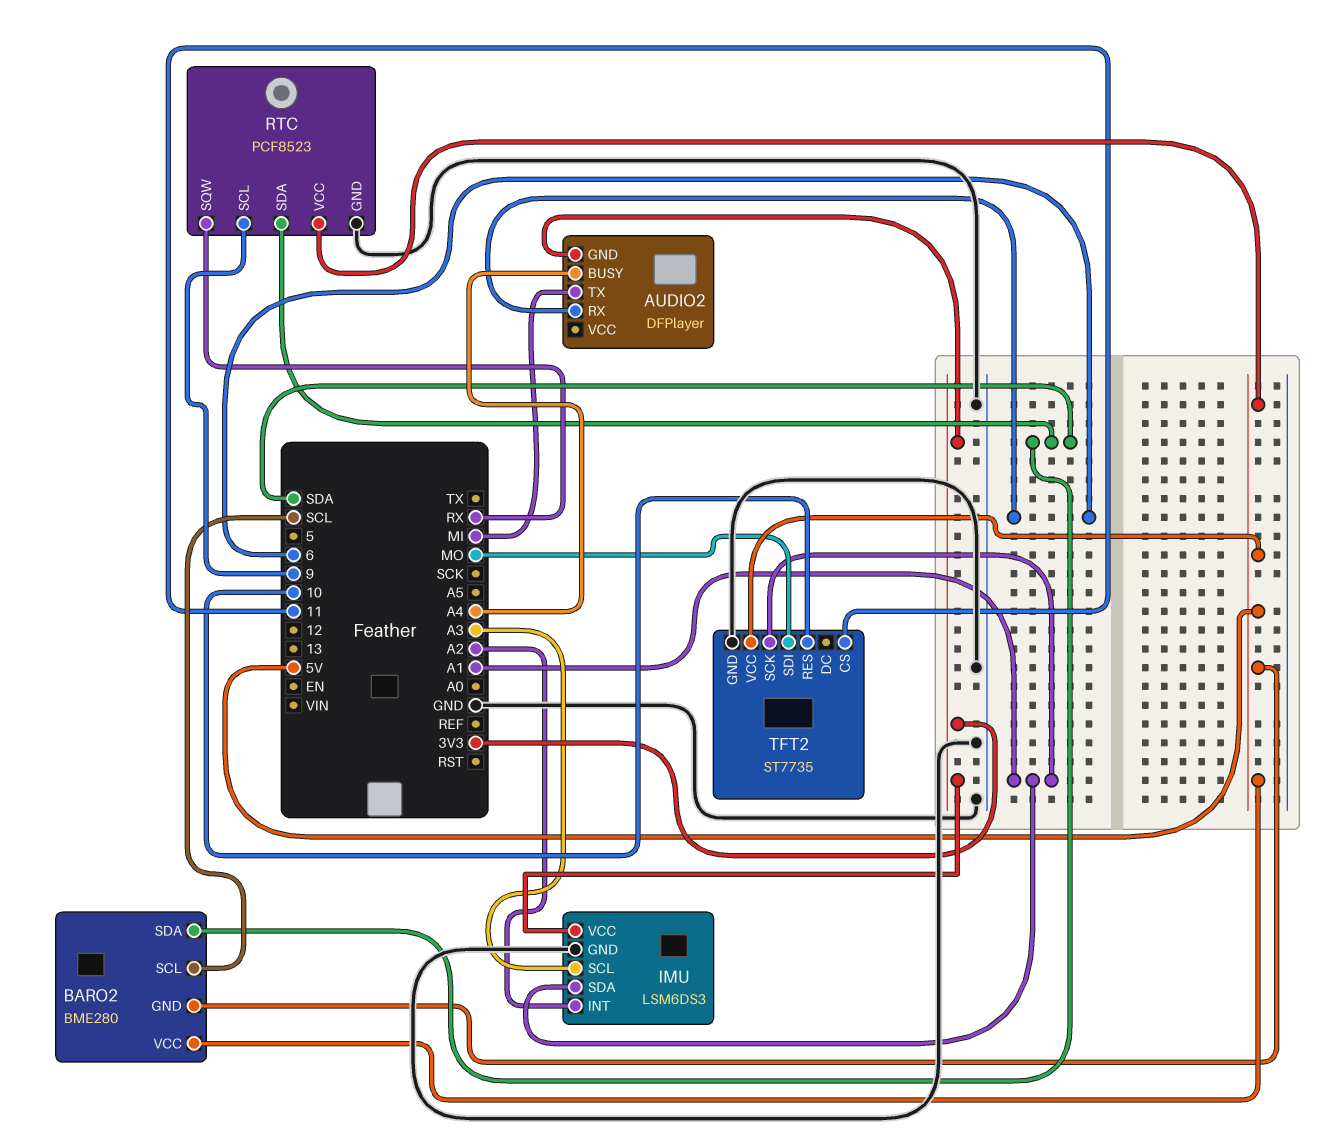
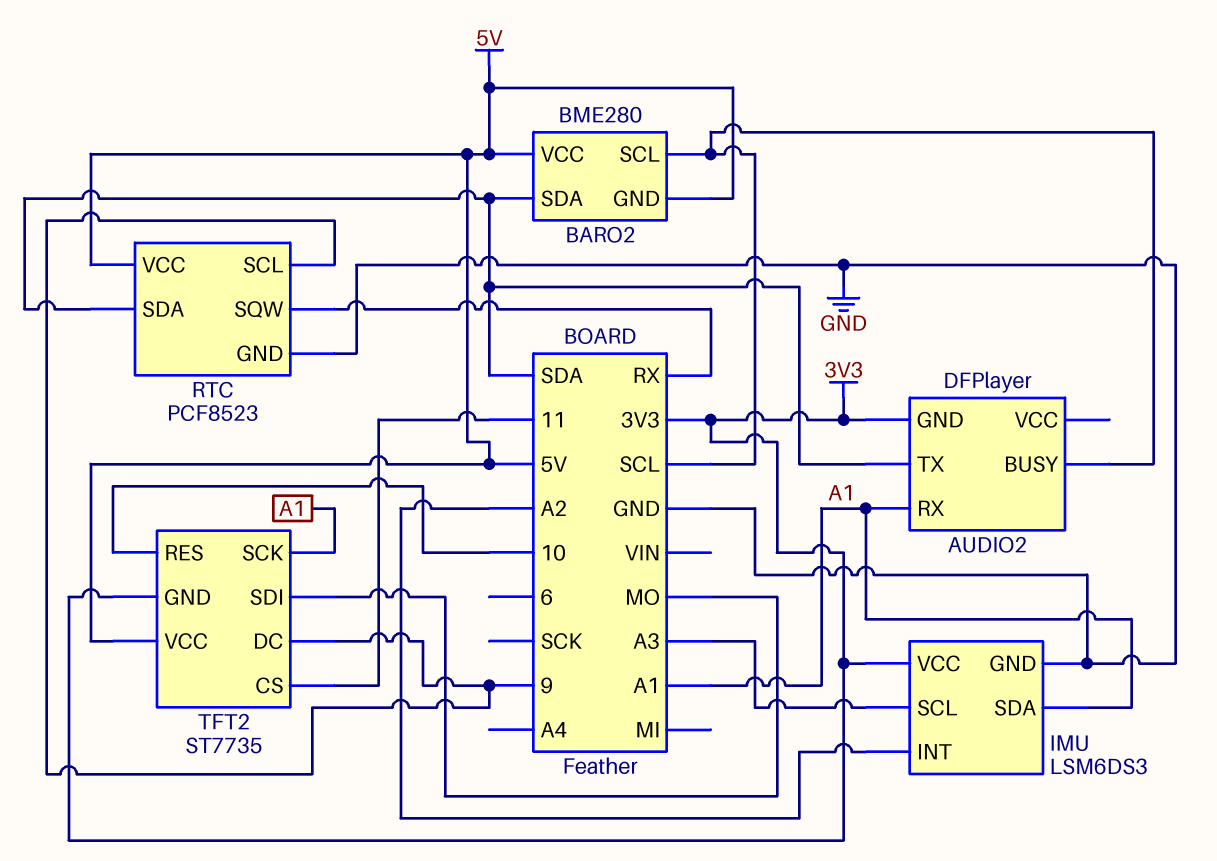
AUDIO2 pin BUSY: A4 -> SCL
AUDIO2 pin RX: 6 -> A1
AUDIO2 pin TX: MI -> SDA
TFT2 pin DC: none -> 9
TFT2 pin GND: GND -> 3V3

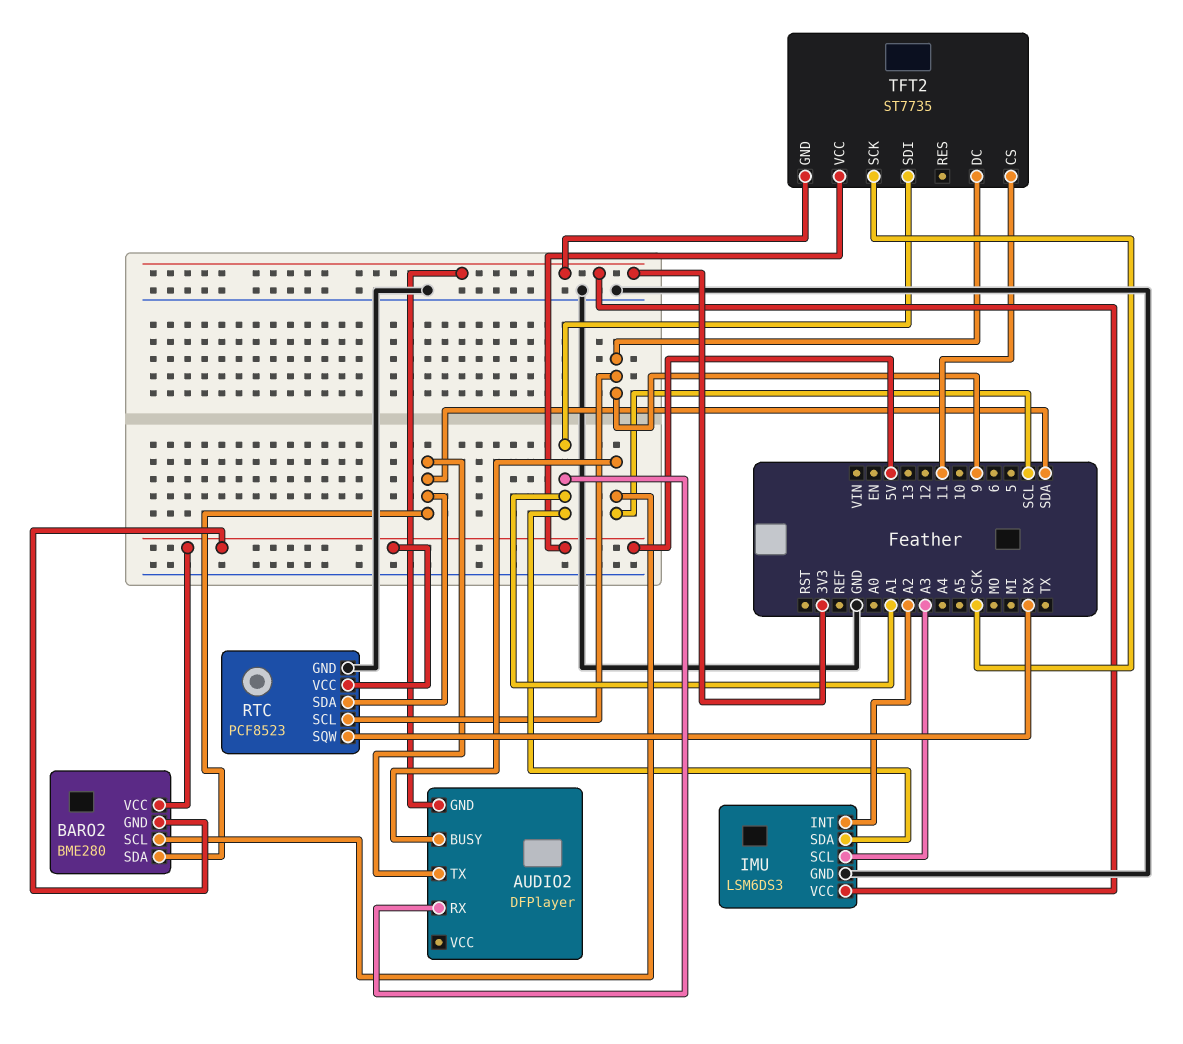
TFT2 pin RES: 10 -> none
TFT2 pin SCK: A1 -> SCK
TFT2 pin SDI: MO -> A1

